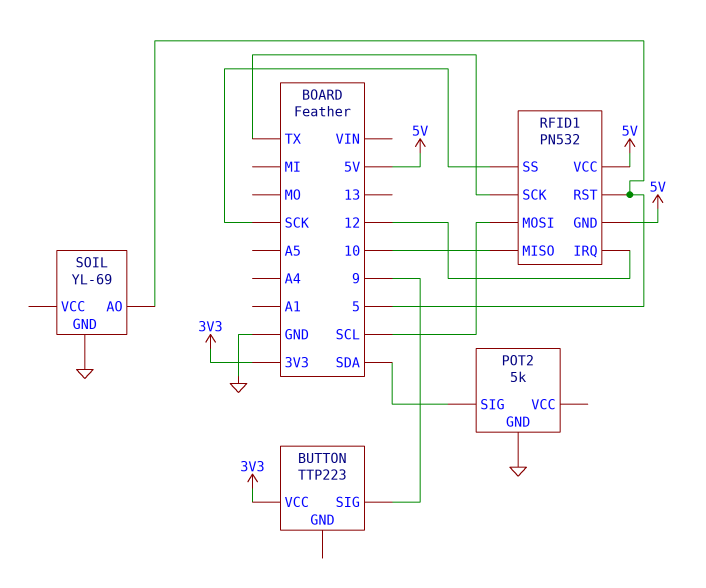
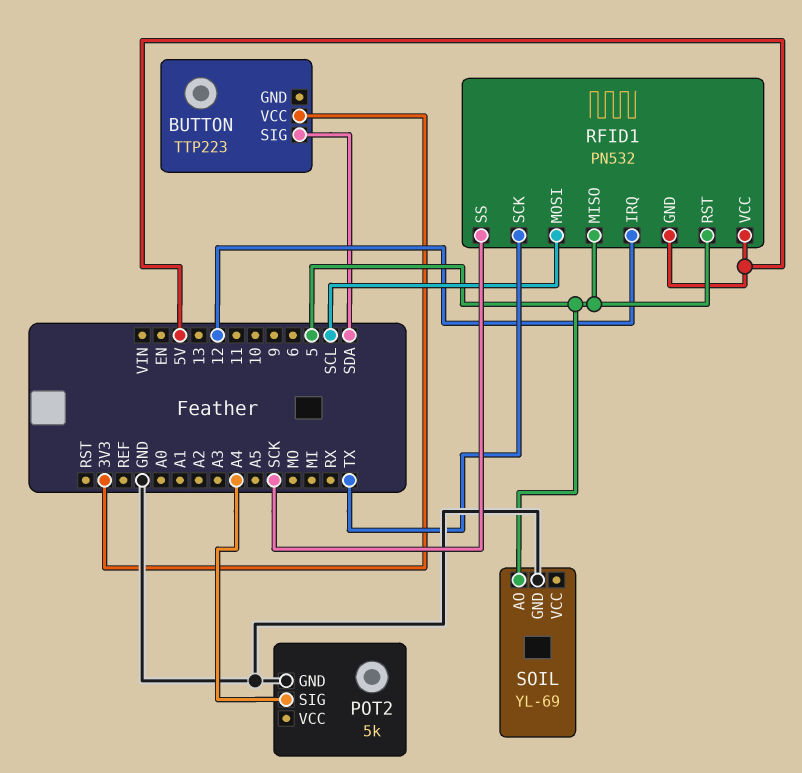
BUTTON pin SIG: 9 -> SDA
POT2 pin SIG: SDA -> A4
RFID1 pin MISO: 10 -> 5

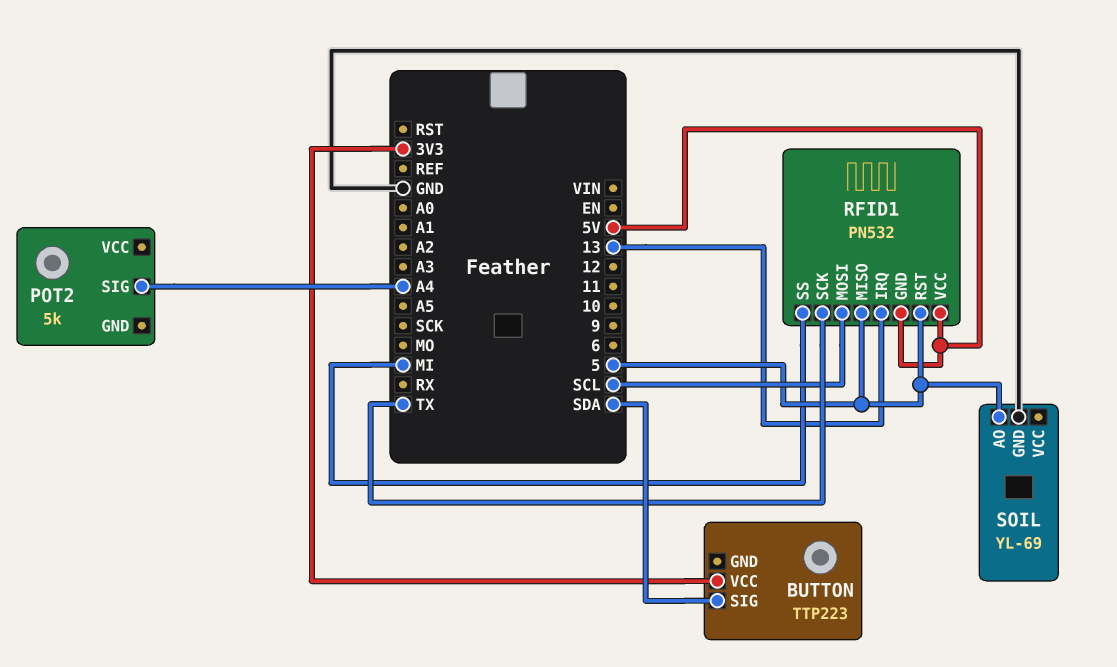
POT2 pin GND: GND -> none
RFID1 pin IRQ: 12 -> 13
RFID1 pin SS: SCK -> MI

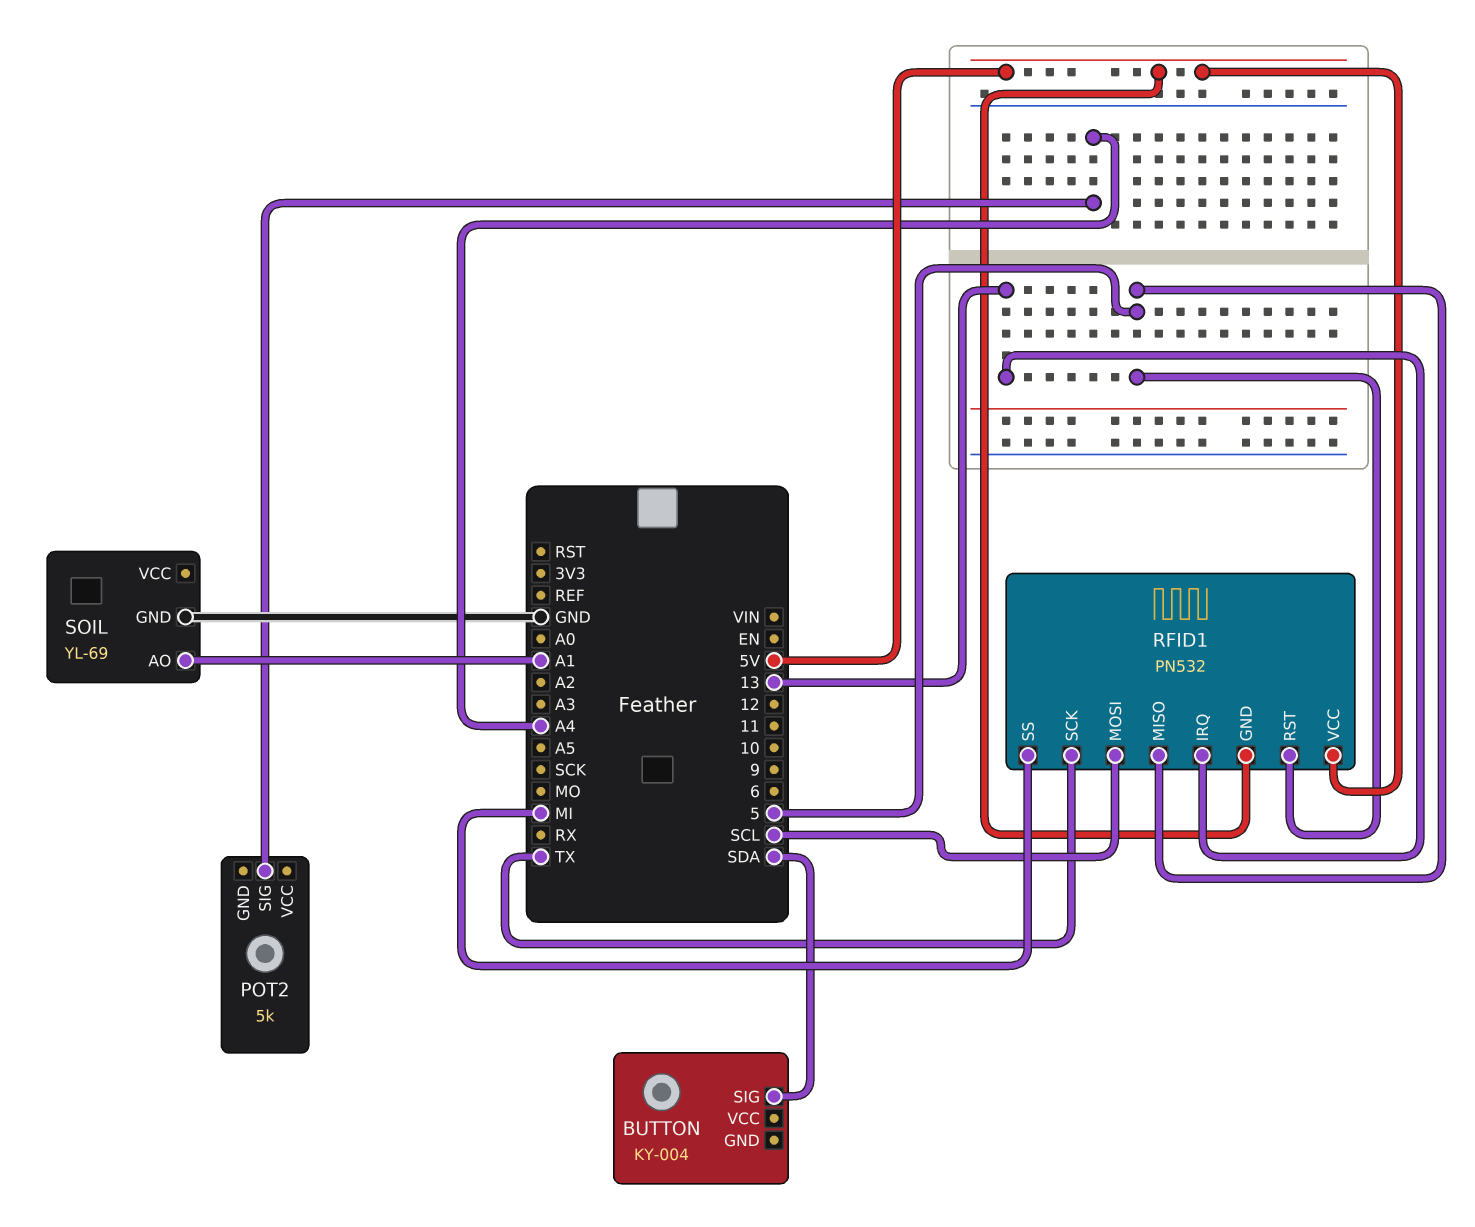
BUTTON: TTP223 -> KY-004
BUTTON pin VCC: 3V3 -> none
SOIL pin AO: 5 -> A1

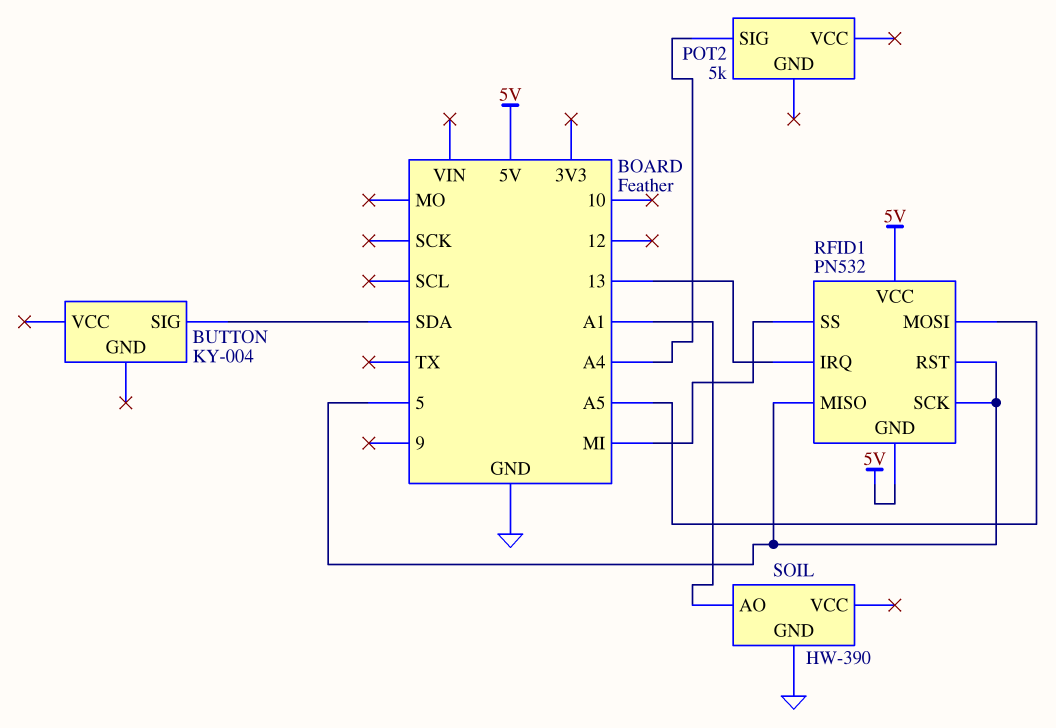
RFID1 pin MOSI: SCL -> A5
RFID1 pin SCK: TX -> 5
SOIL: YL-69 -> HW-390

